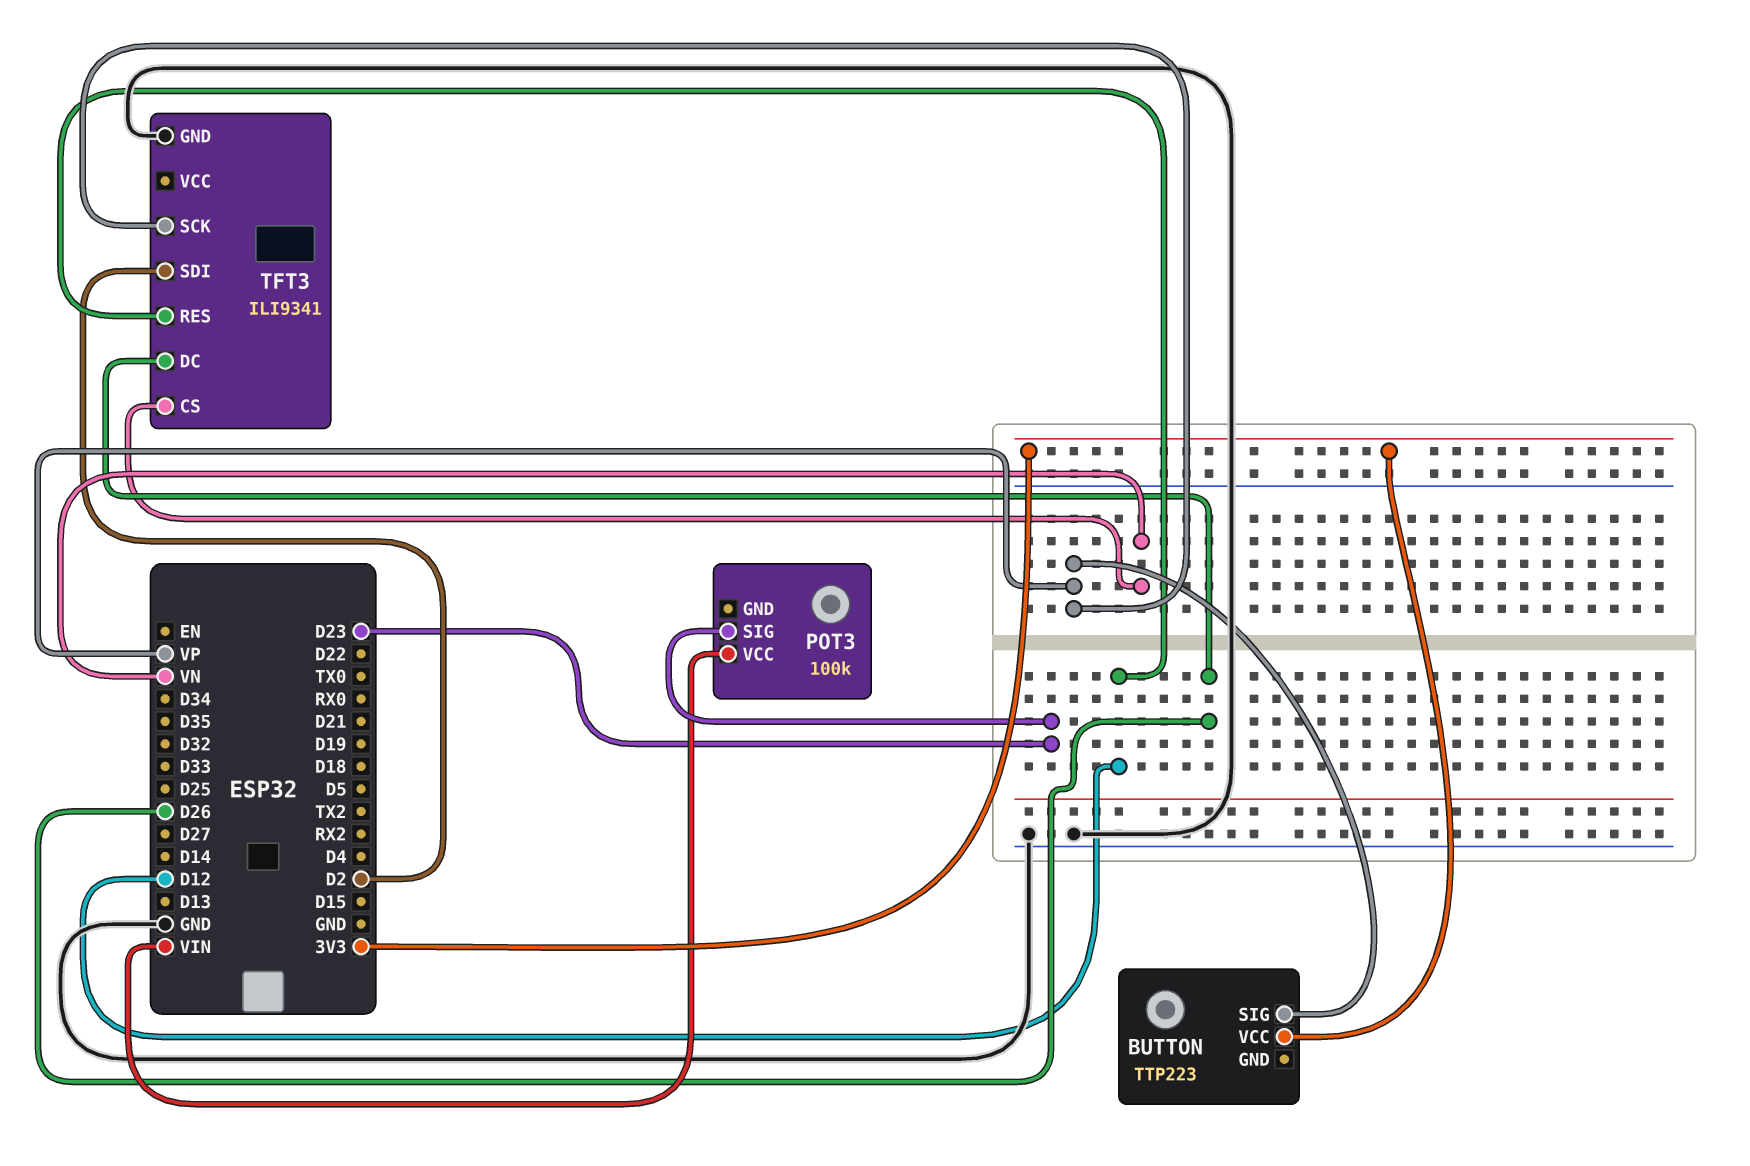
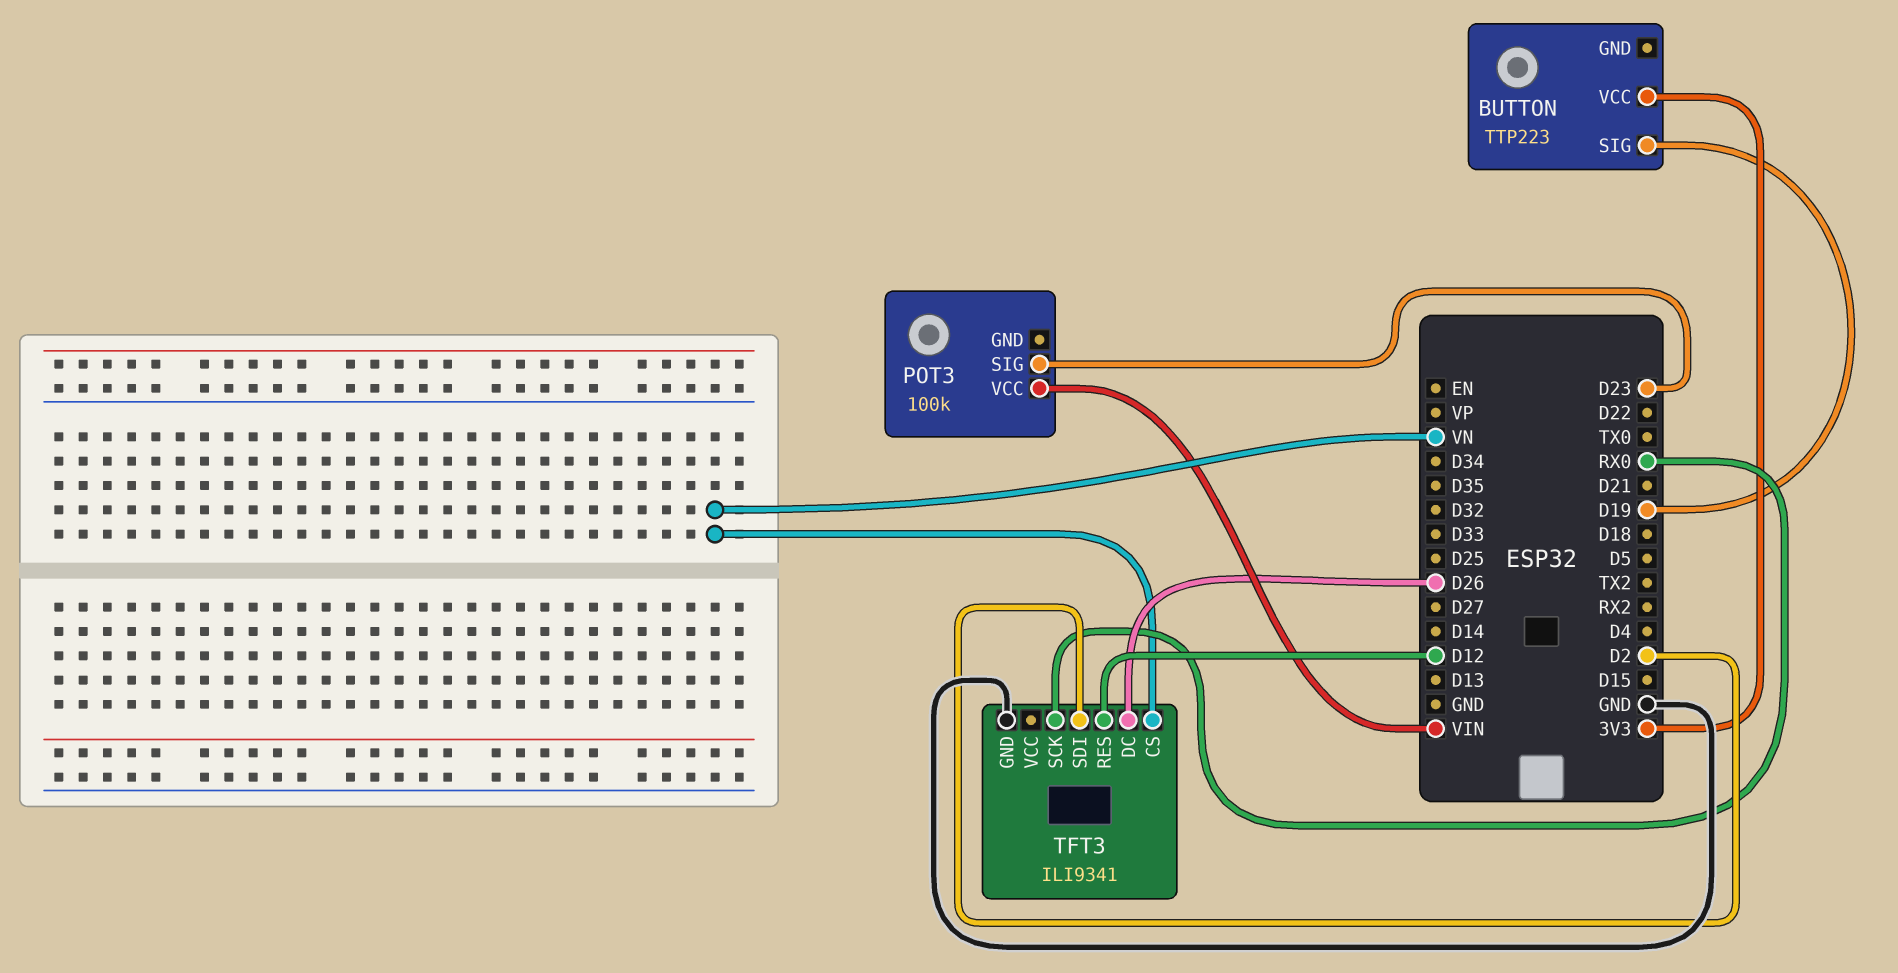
BUTTON pin SIG: VP -> D19
TFT3 pin SCK: VP -> RX0

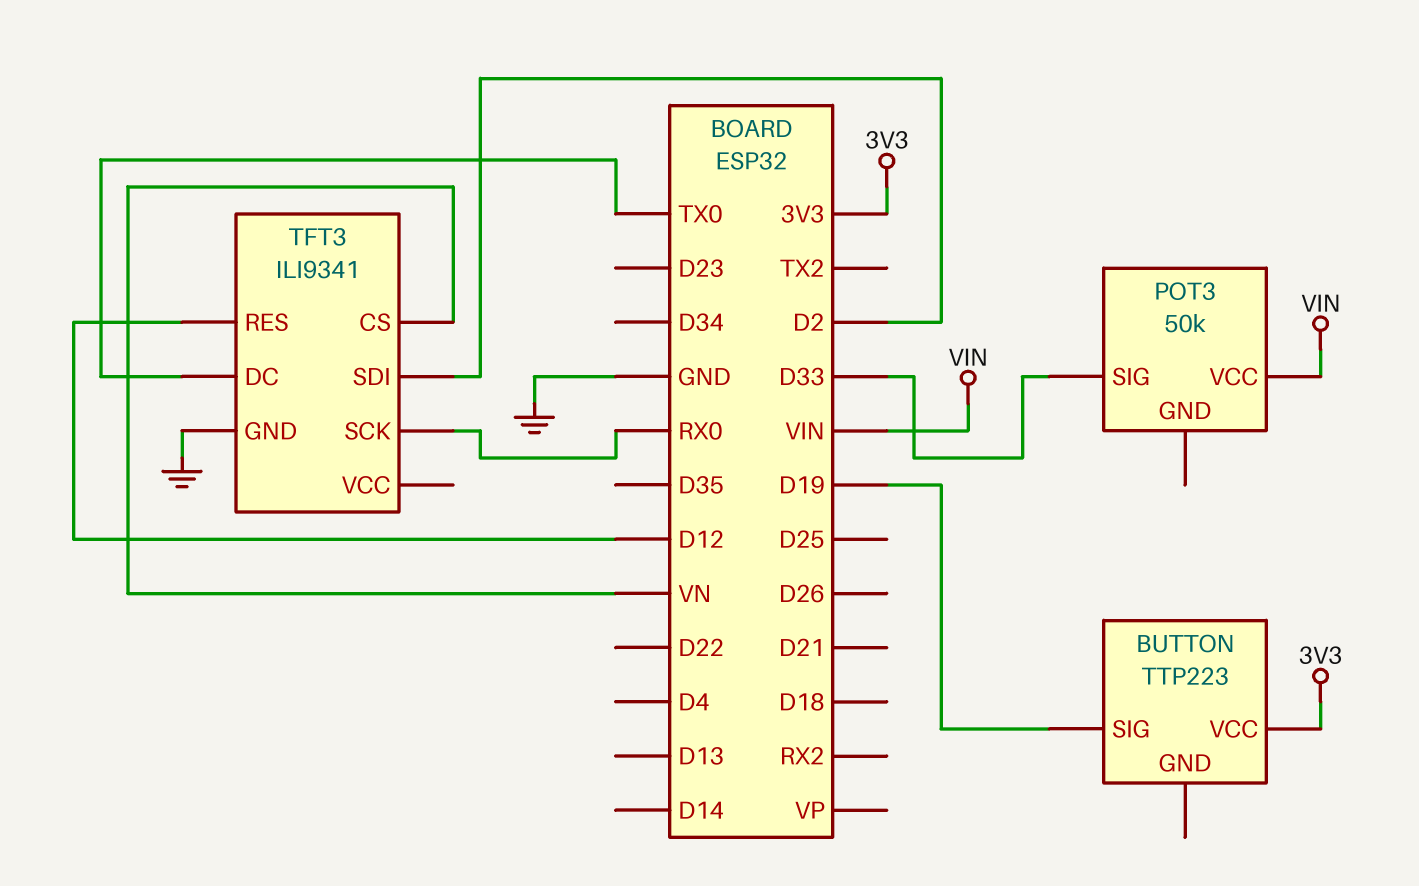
POT3: 100k -> 50k
POT3 pin SIG: D23 -> D33
TFT3 pin DC: D26 -> TX0

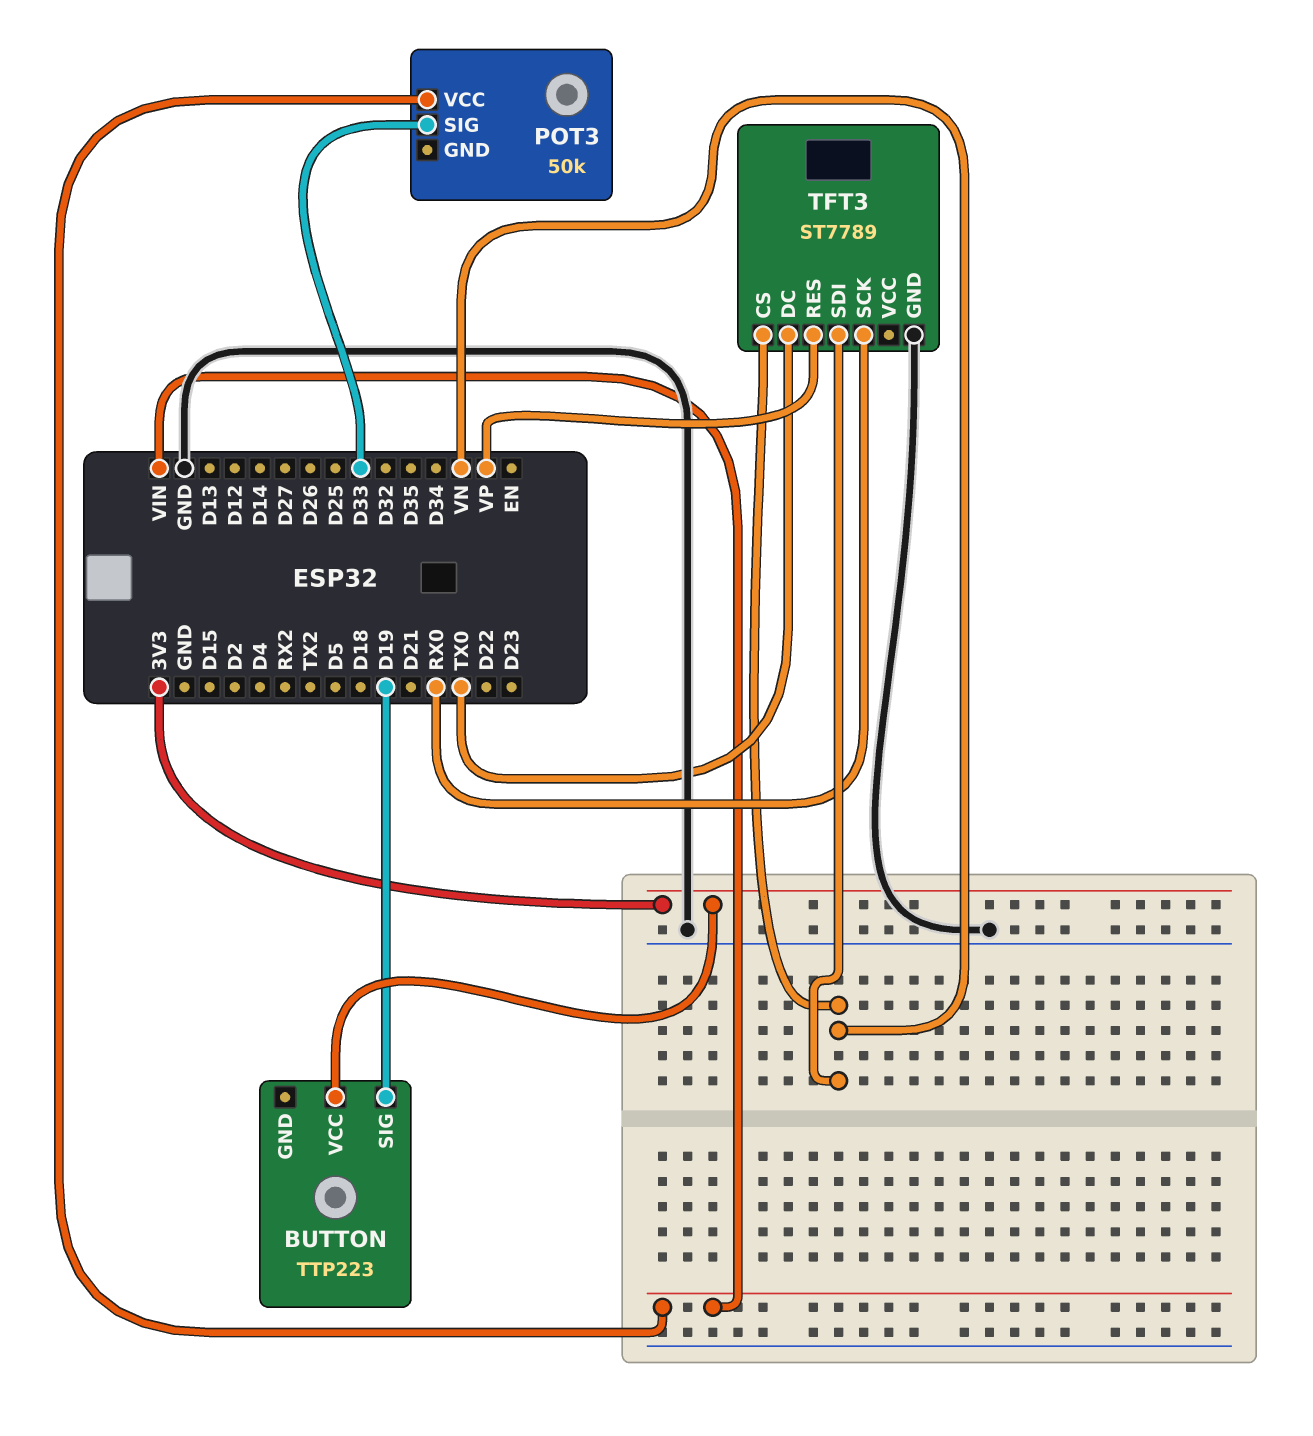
TFT3: ILI9341 -> ST7789
TFT3 pin RES: D12 -> VP
TFT3 pin SDI: D2 -> VN

